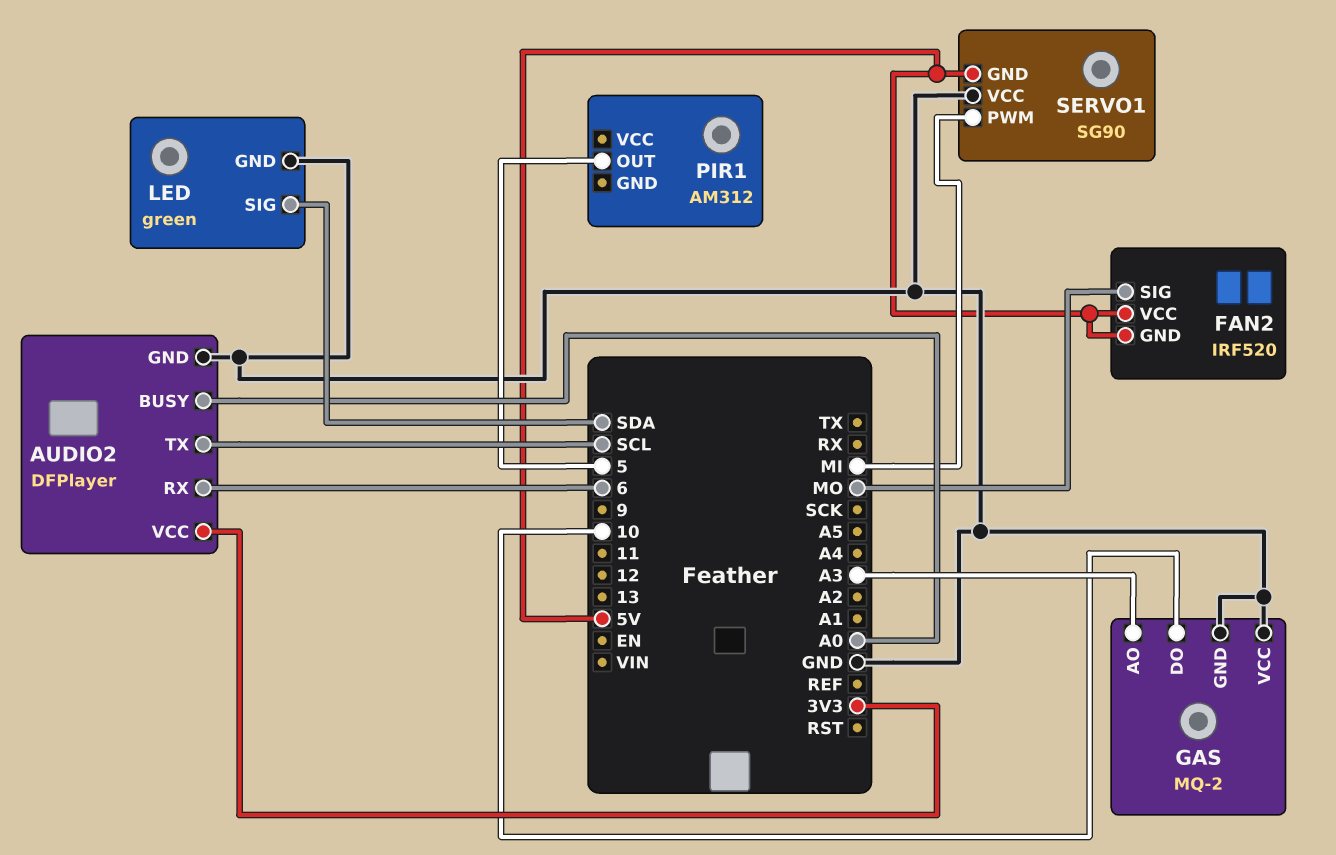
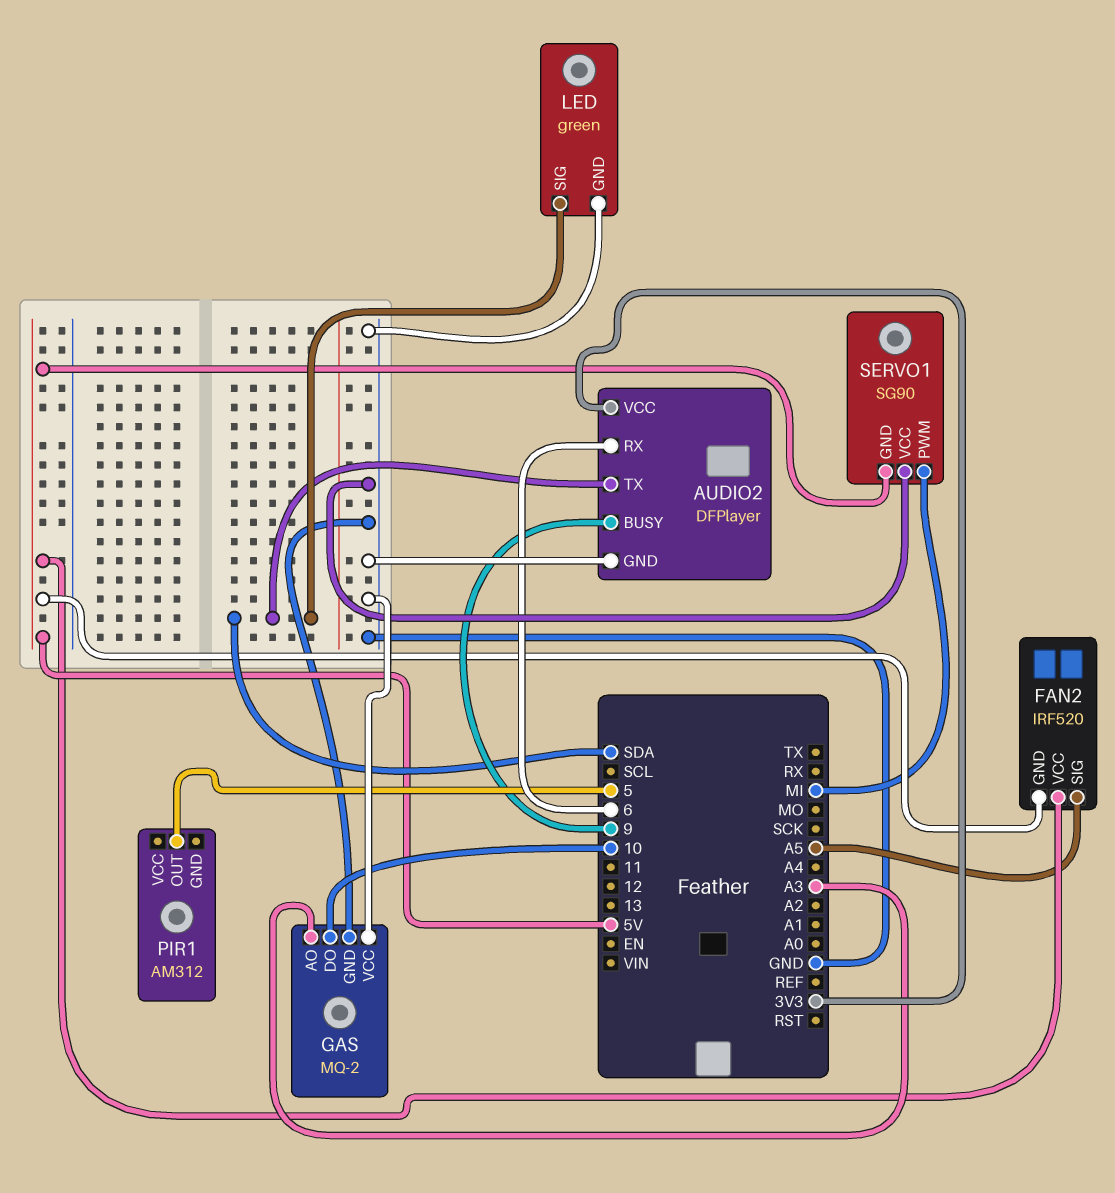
AUDIO2 pin BUSY: A0 -> 9
AUDIO2 pin TX: SCL -> SDA
FAN2 pin SIG: MO -> A5

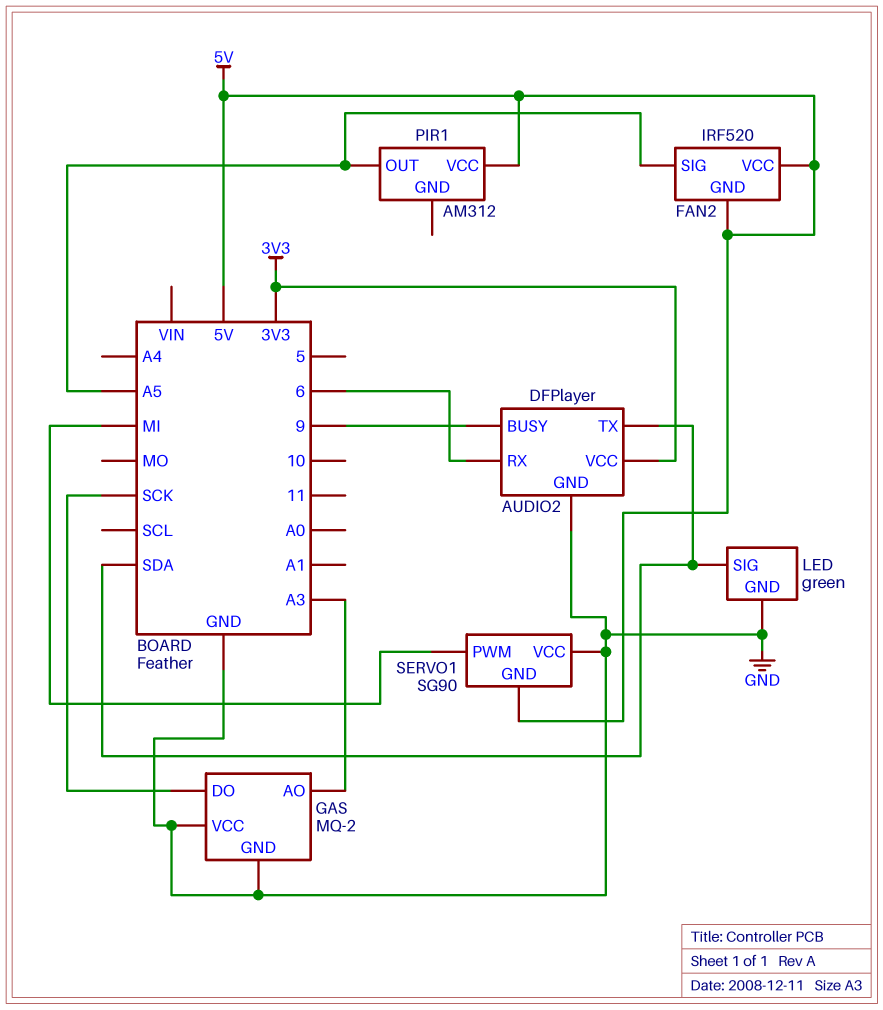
GAS pin DO: 10 -> SCK
PIR1 pin OUT: 5 -> A5
PIR1 pin VCC: none -> 5V

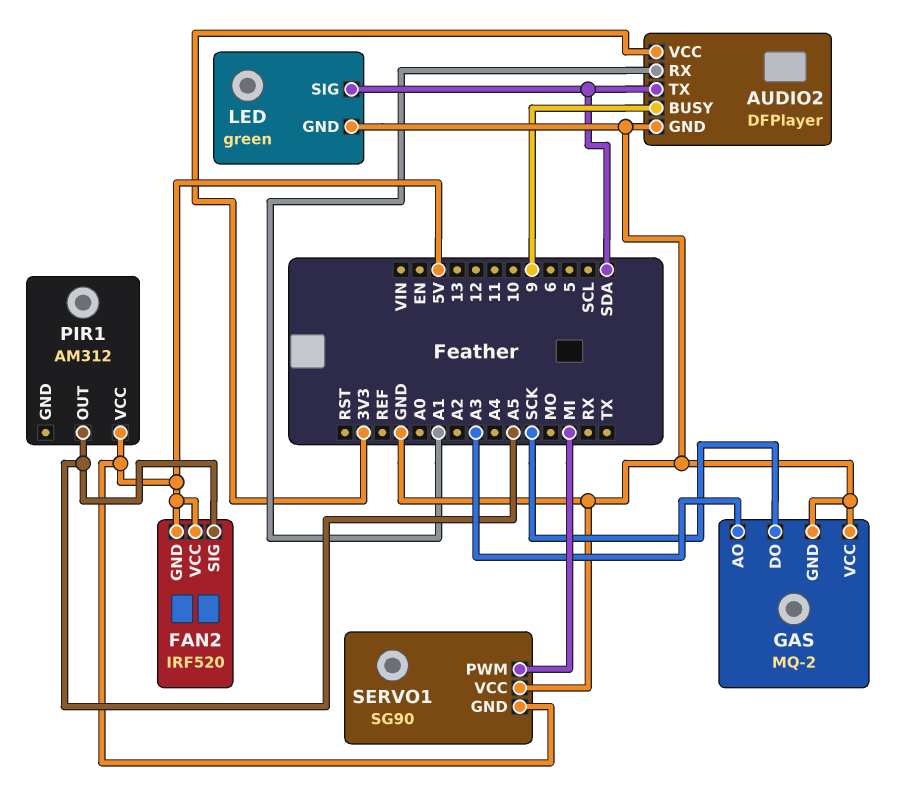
AUDIO2 pin RX: 6 -> A1

